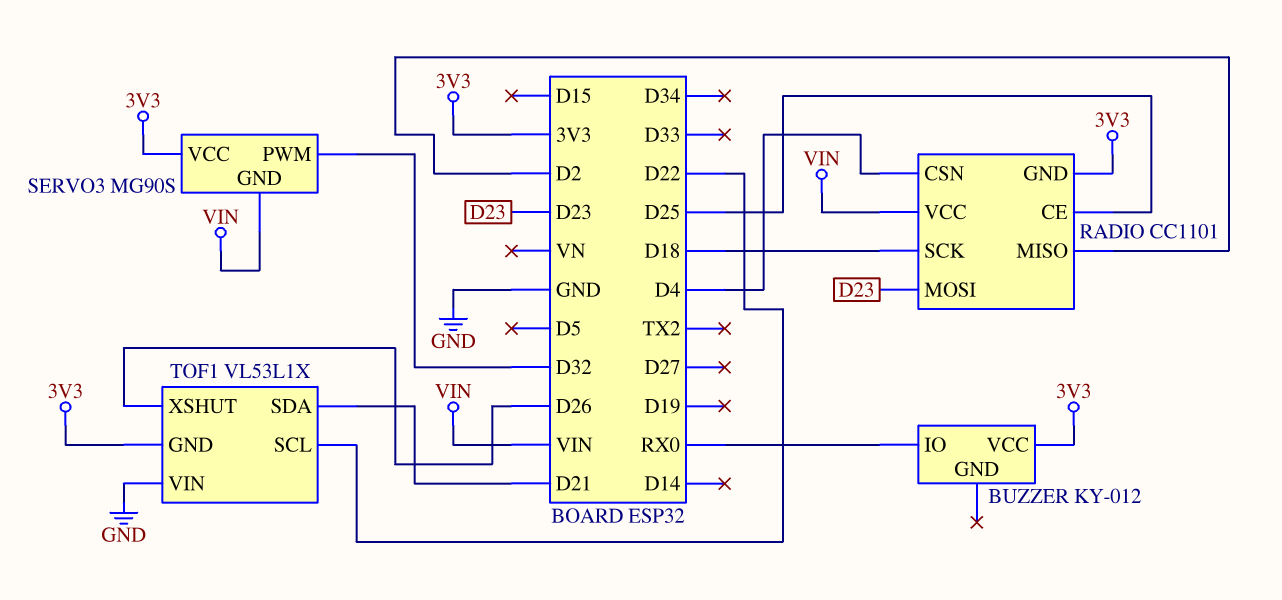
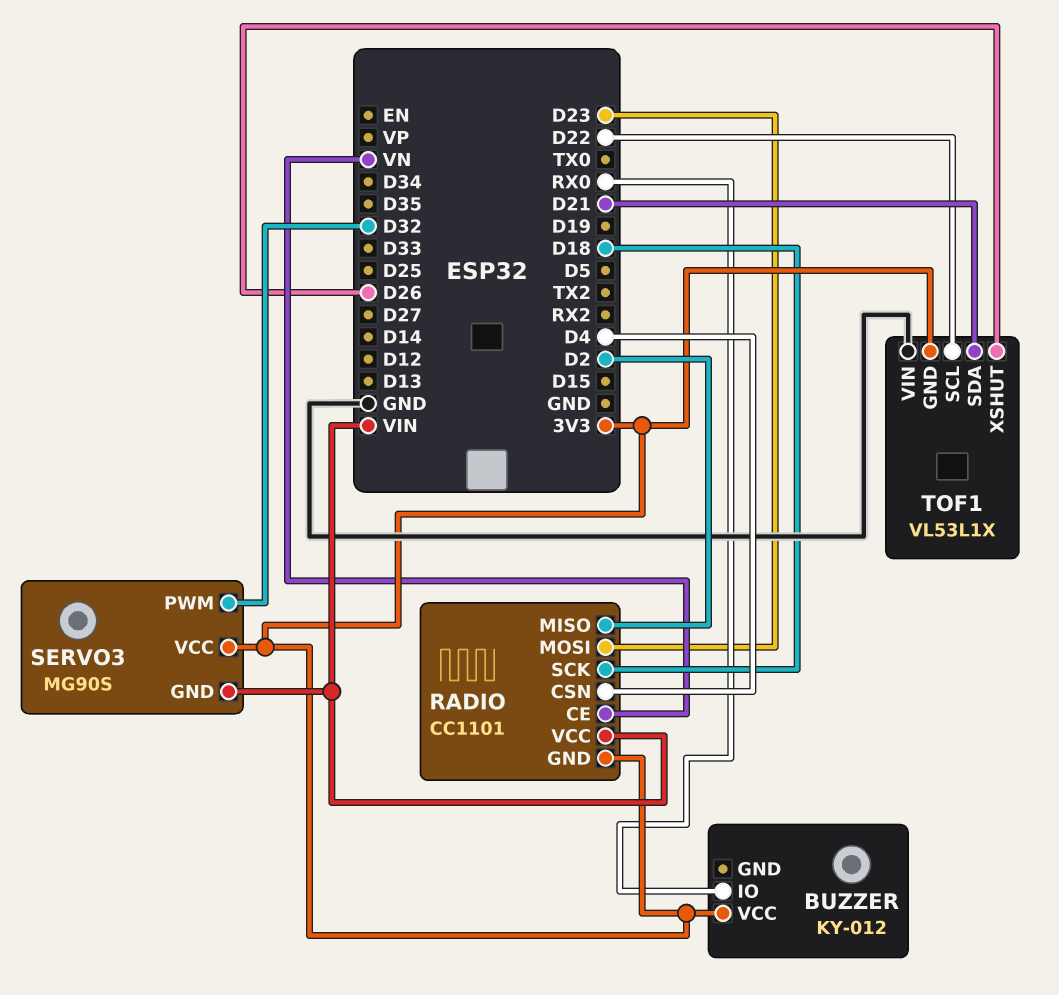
RADIO pin CE: D25 -> VN

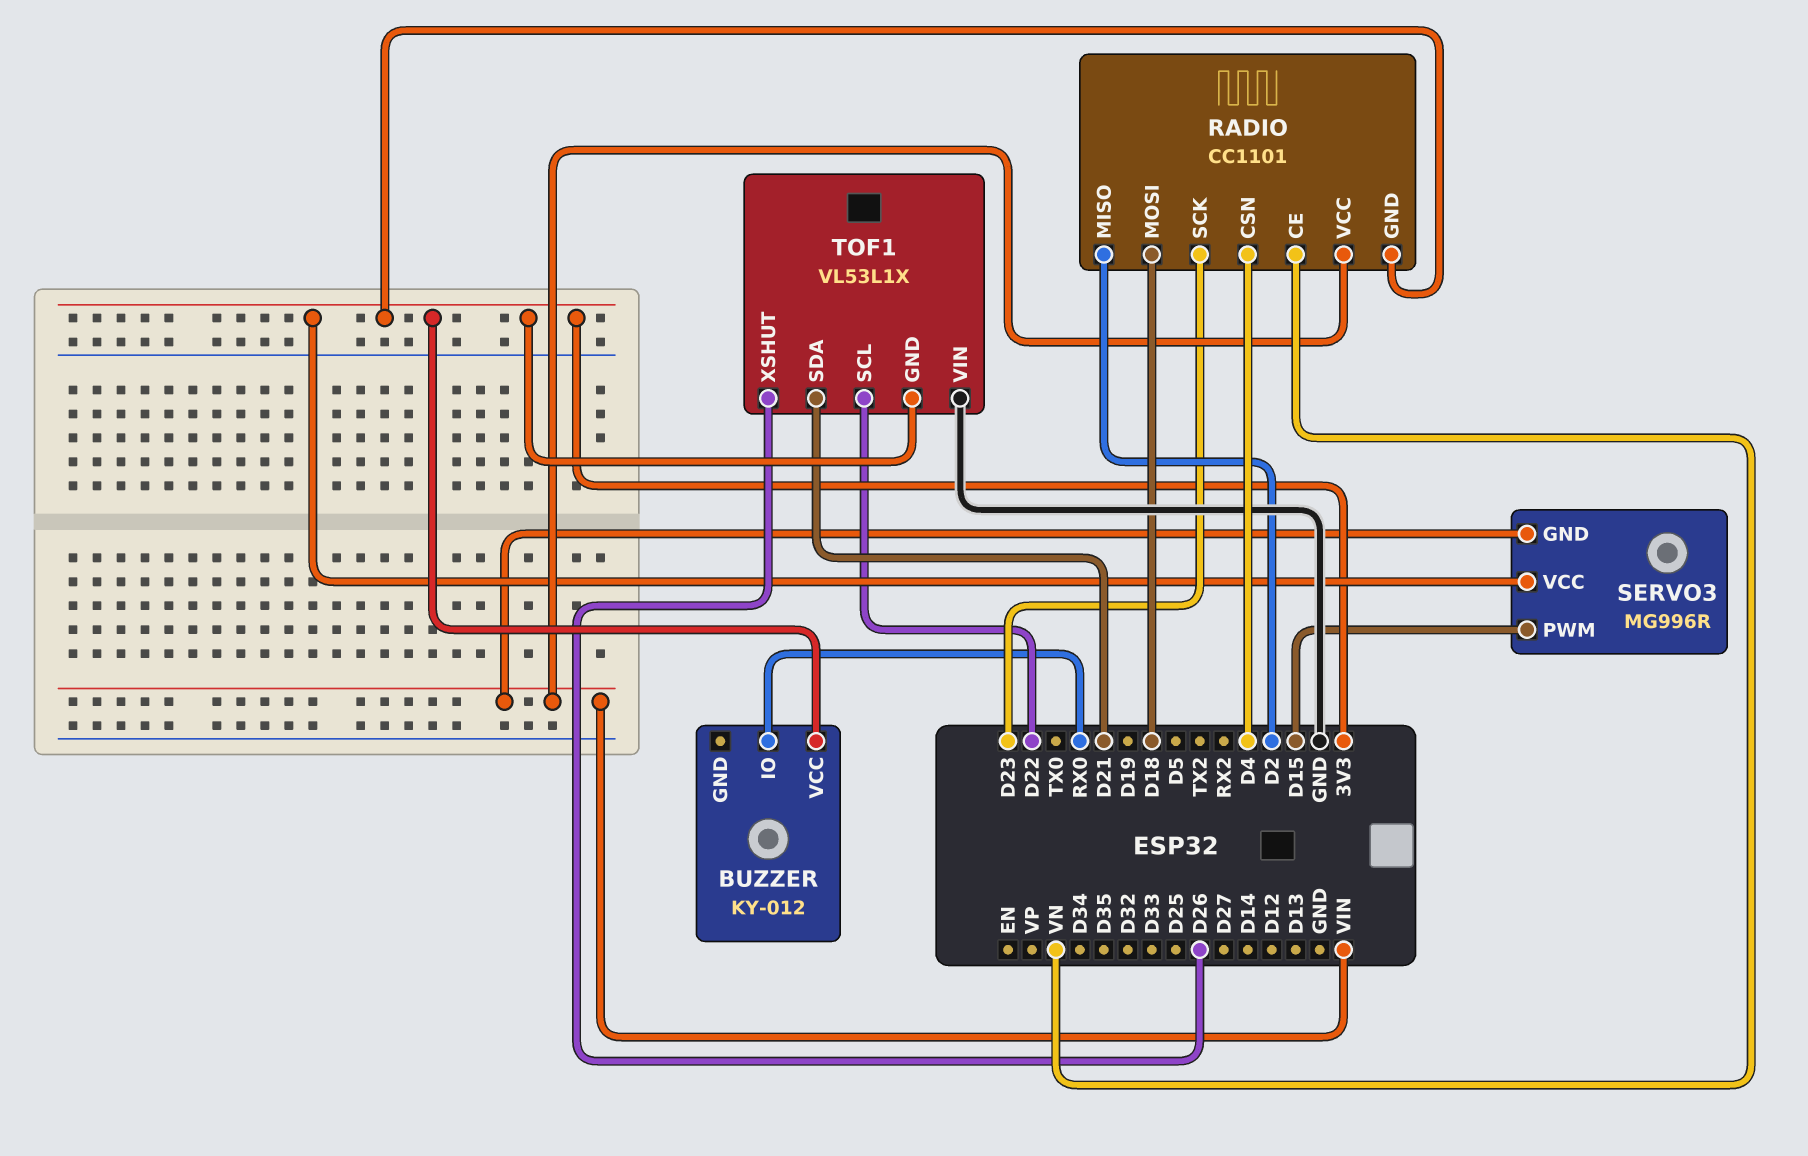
RADIO pin MOSI: D23 -> D18
RADIO pin SCK: D18 -> D23
SERVO3: MG90S -> MG996R
SERVO3 pin PWM: D32 -> D15

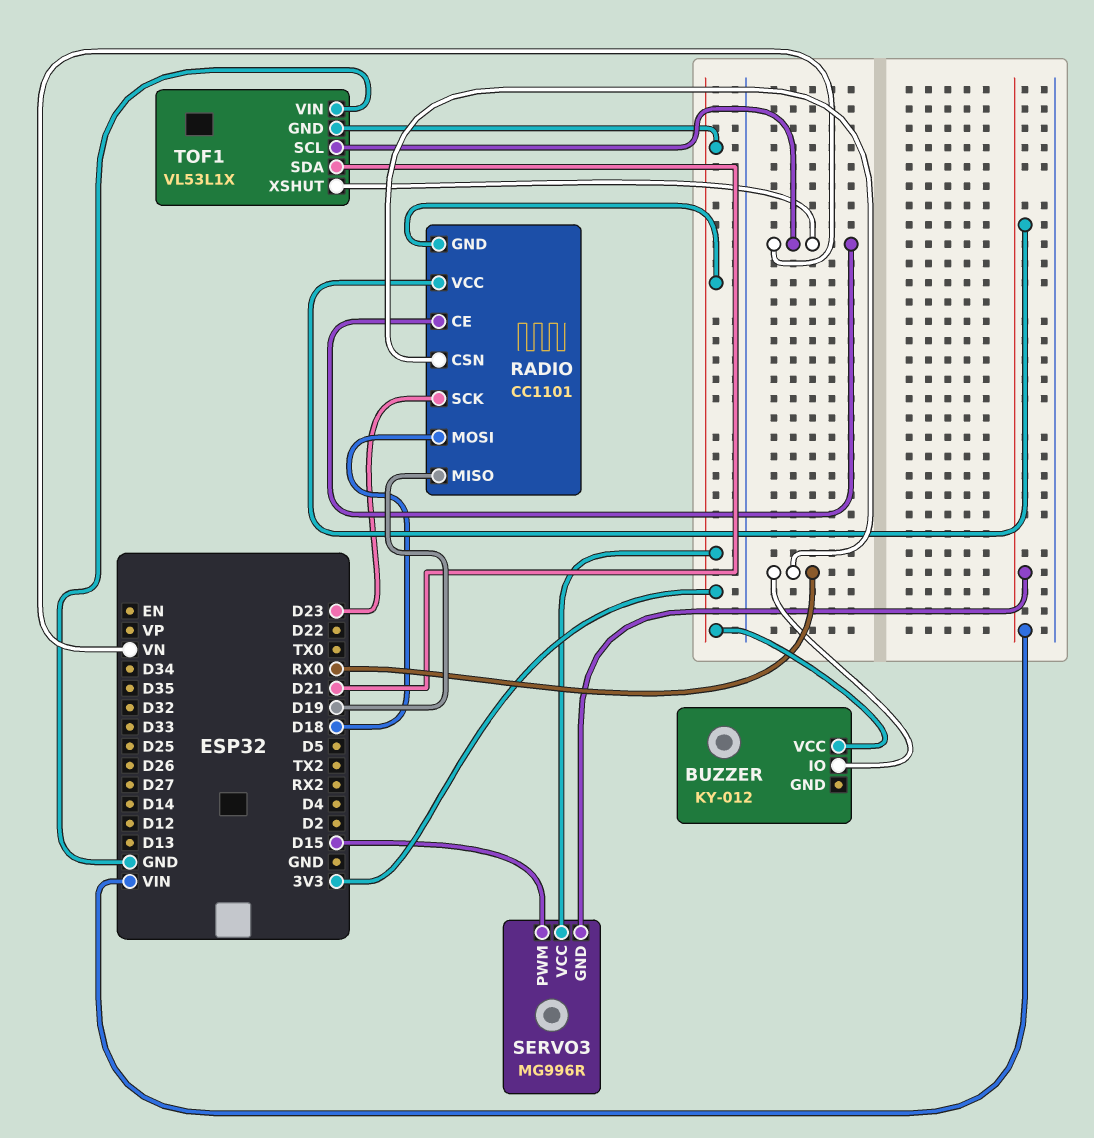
RADIO pin CSN: D4 -> RX0
RADIO pin MISO: D2 -> D19
TOF1 pin SCL: D22 -> VN
TOF1 pin XSHUT: D26 -> VN

